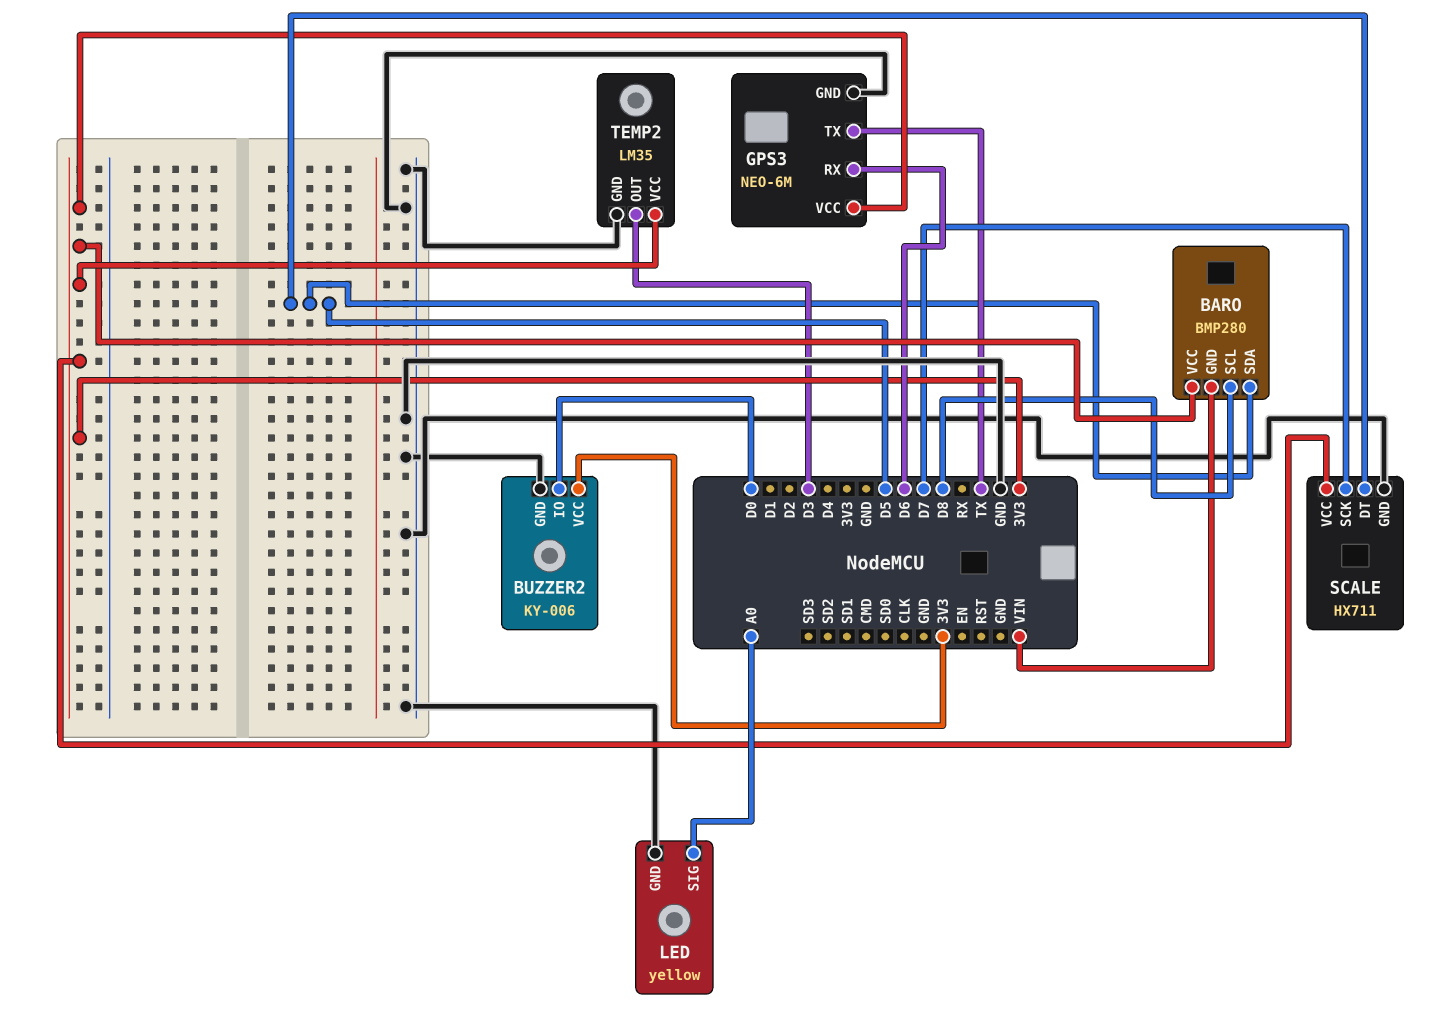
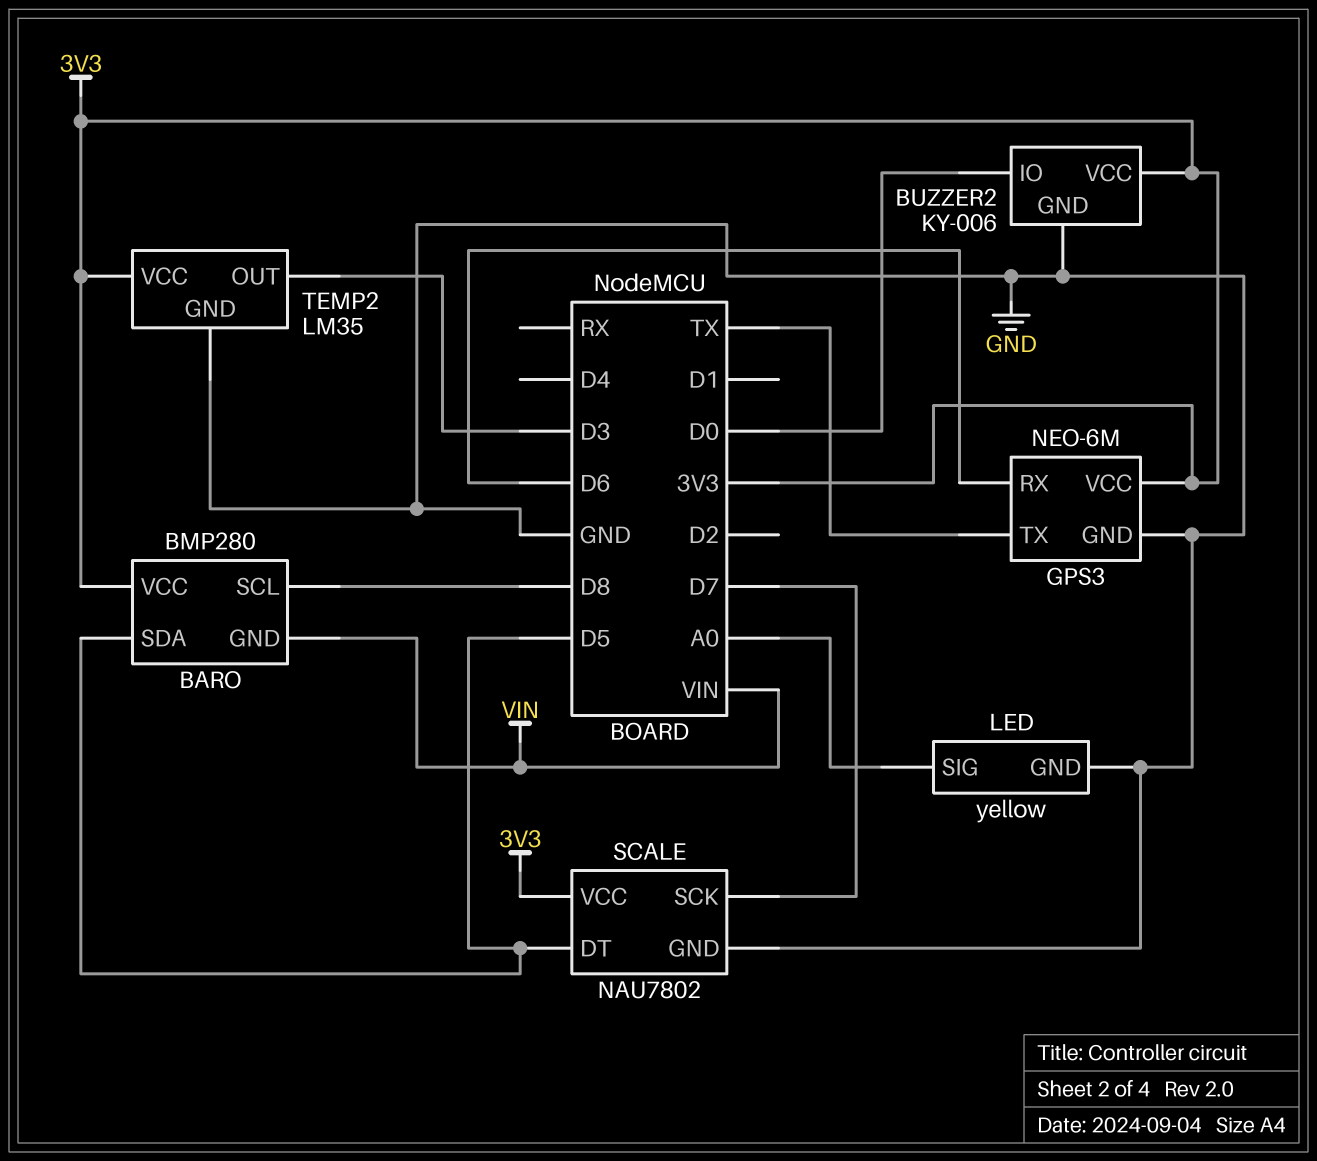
SCALE: HX711 -> NAU7802

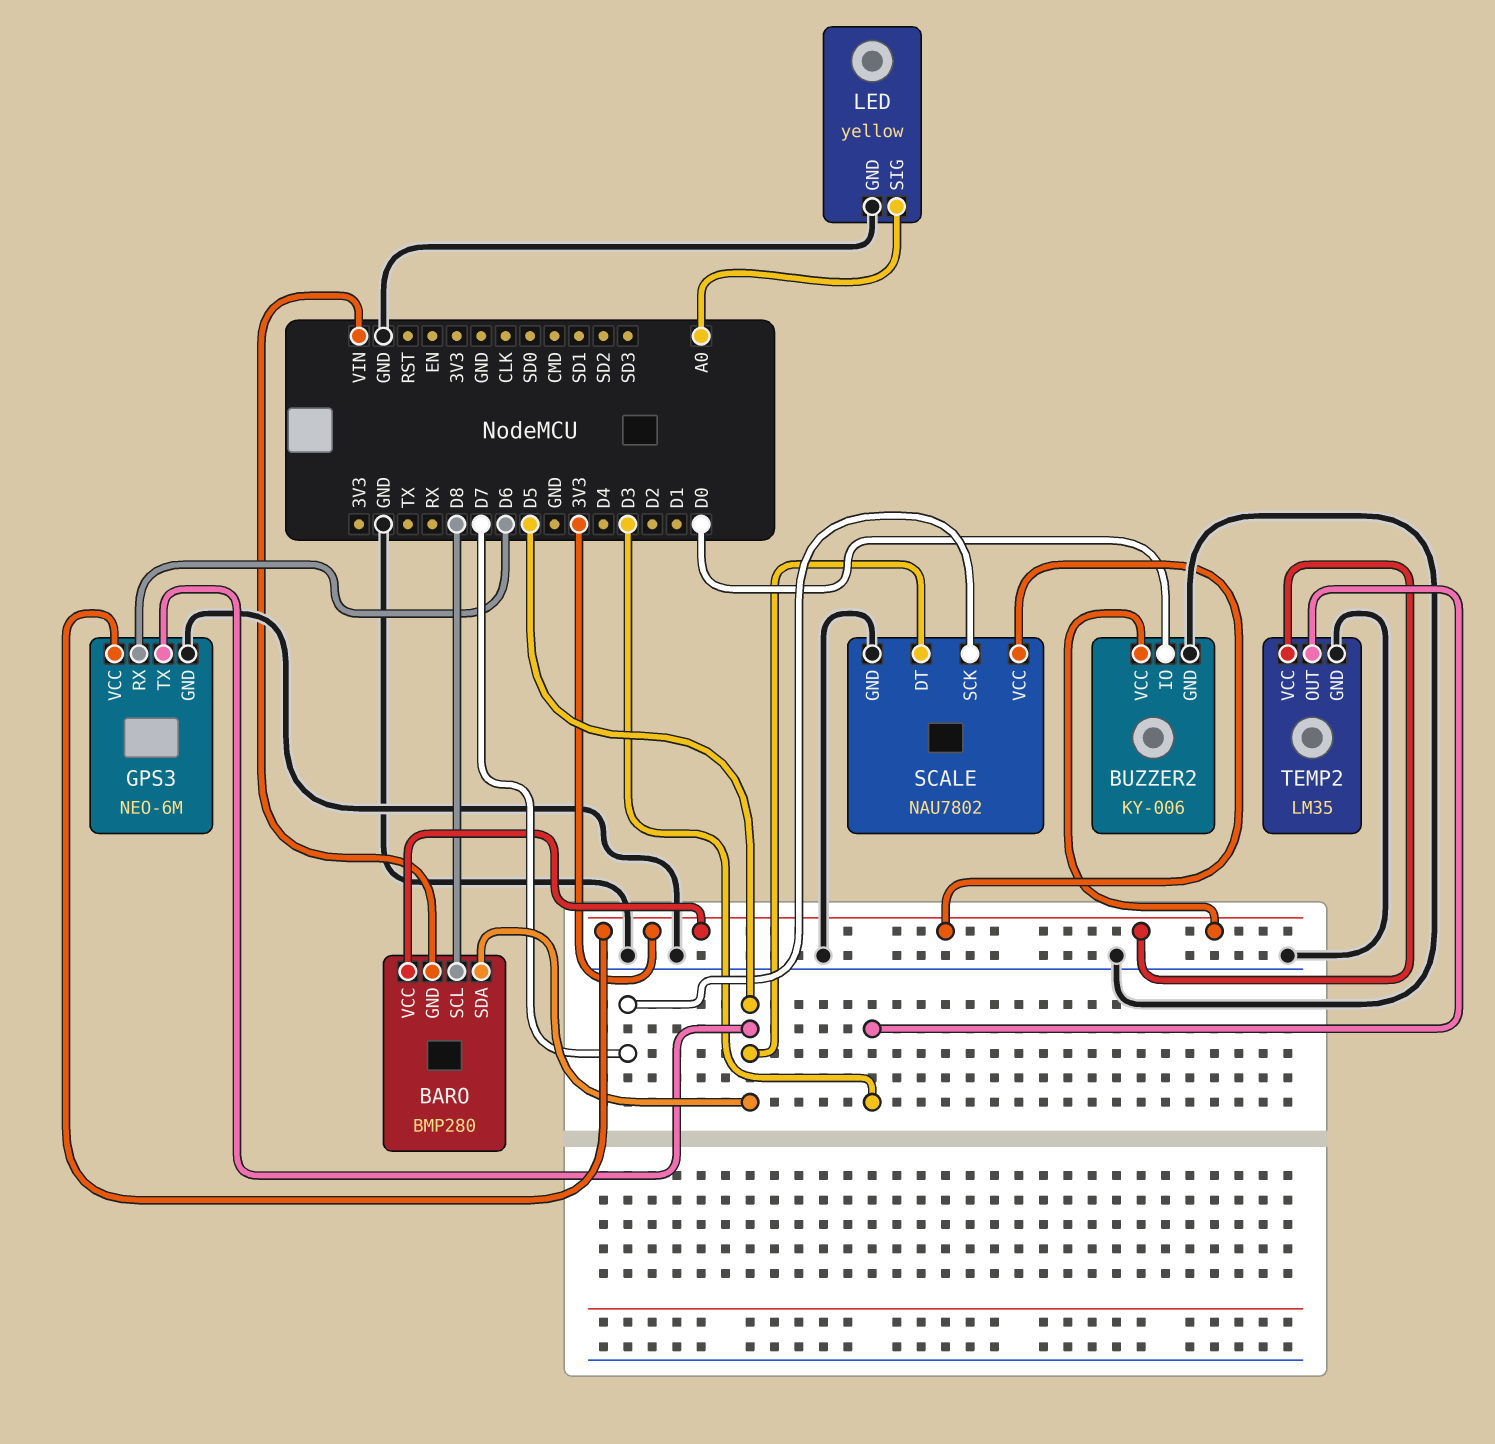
GPS3 pin TX: TX -> D5

